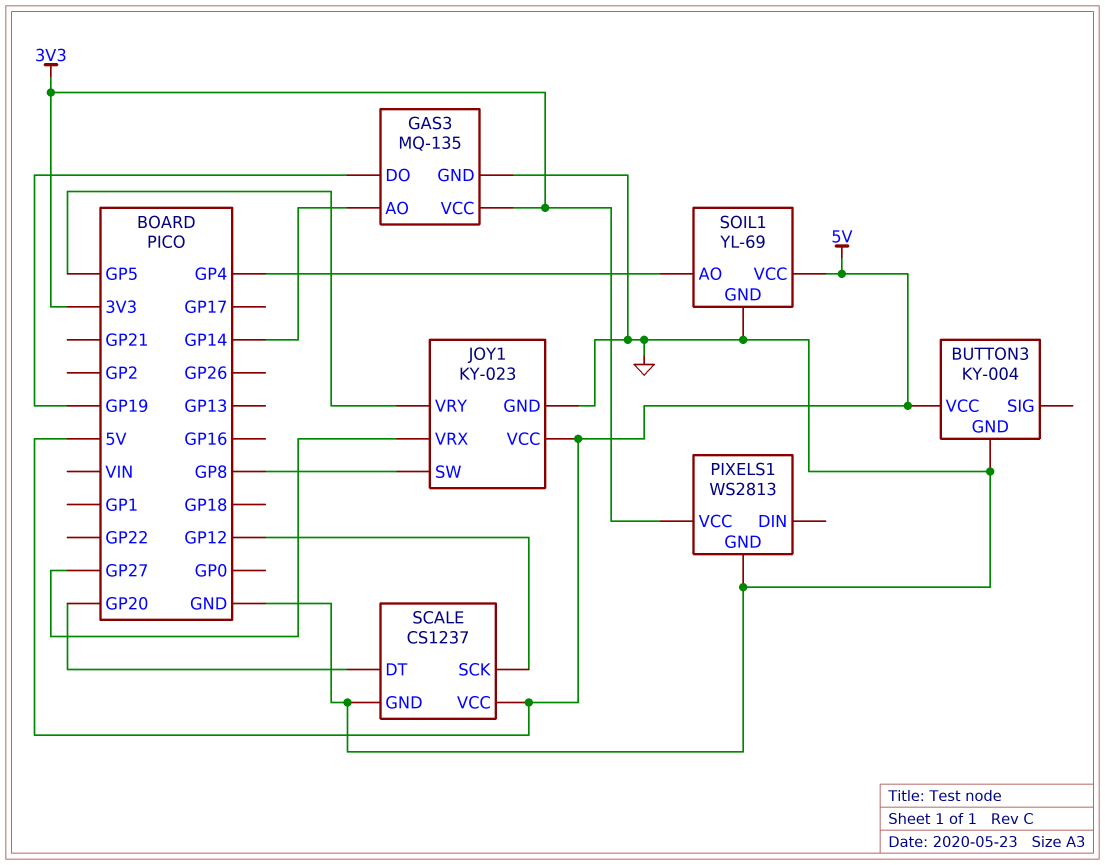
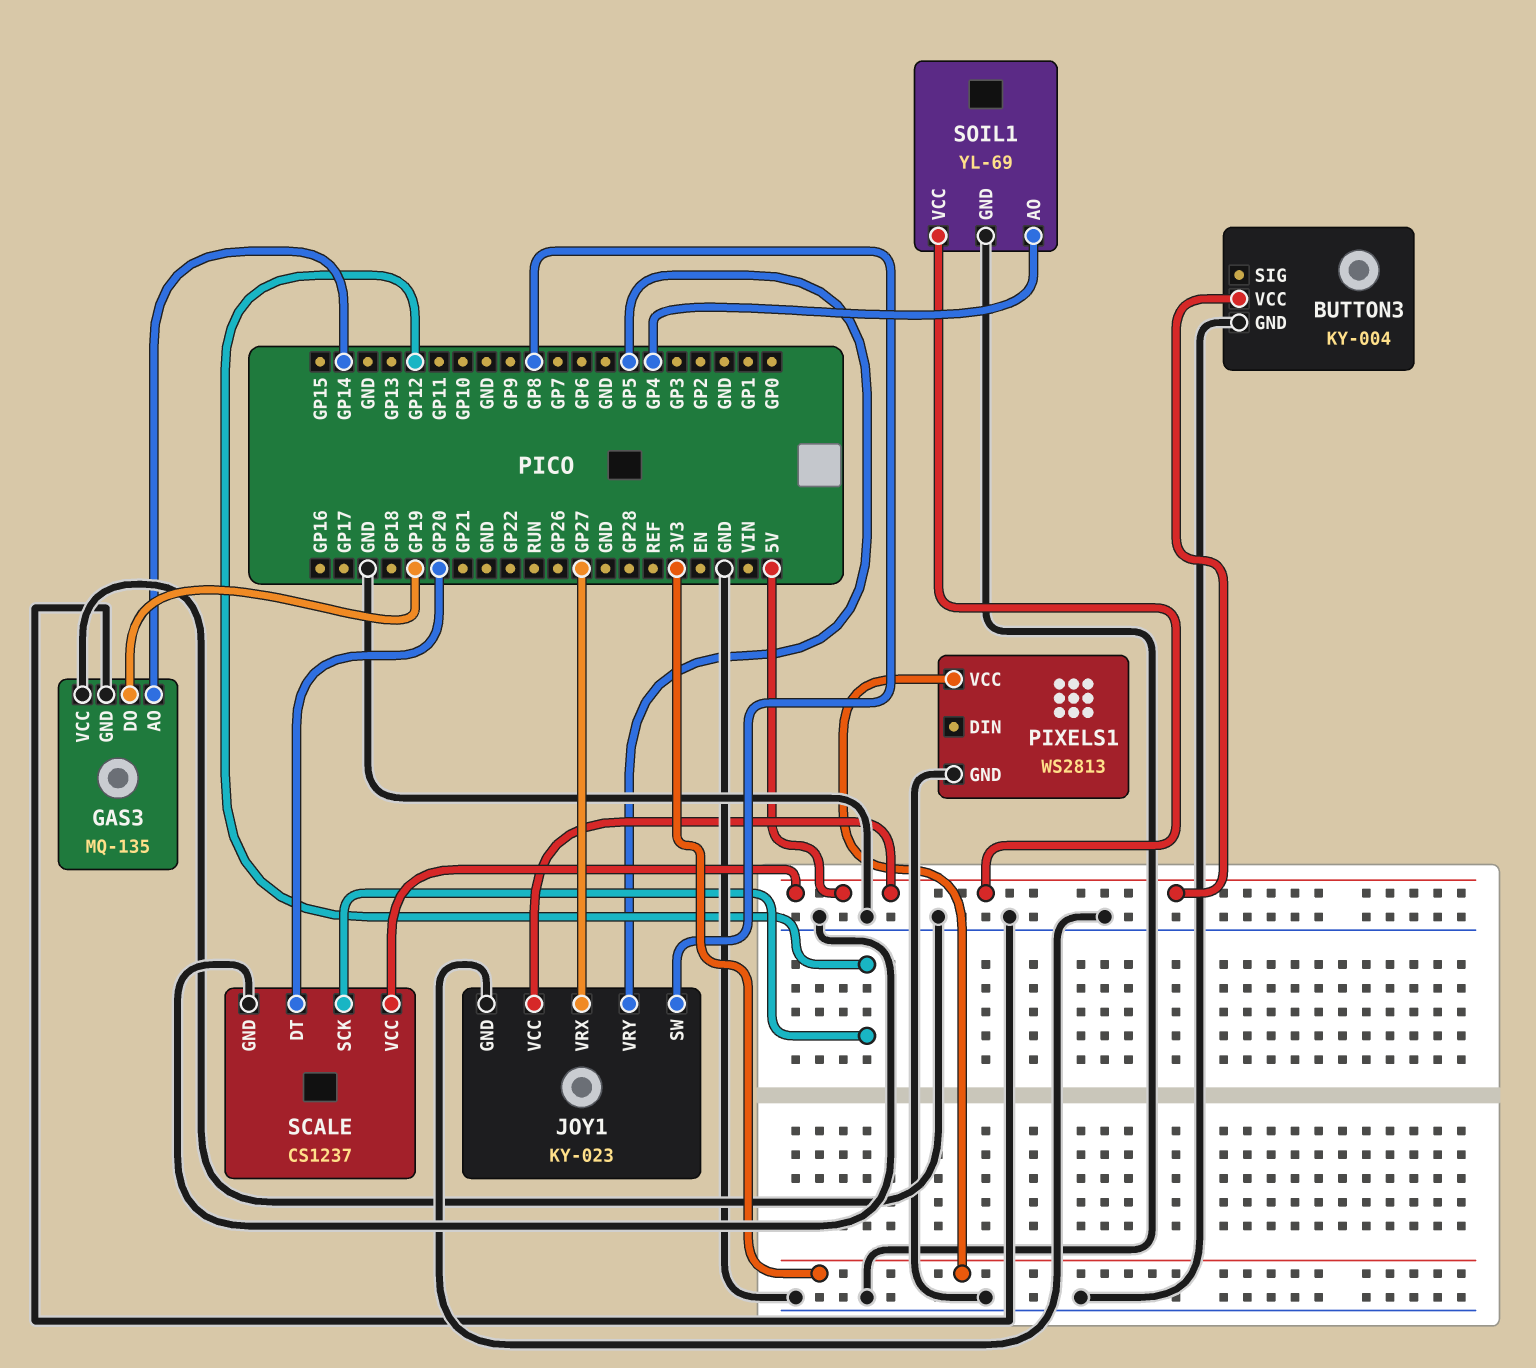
GAS3 pin VCC: 3V3 -> GND

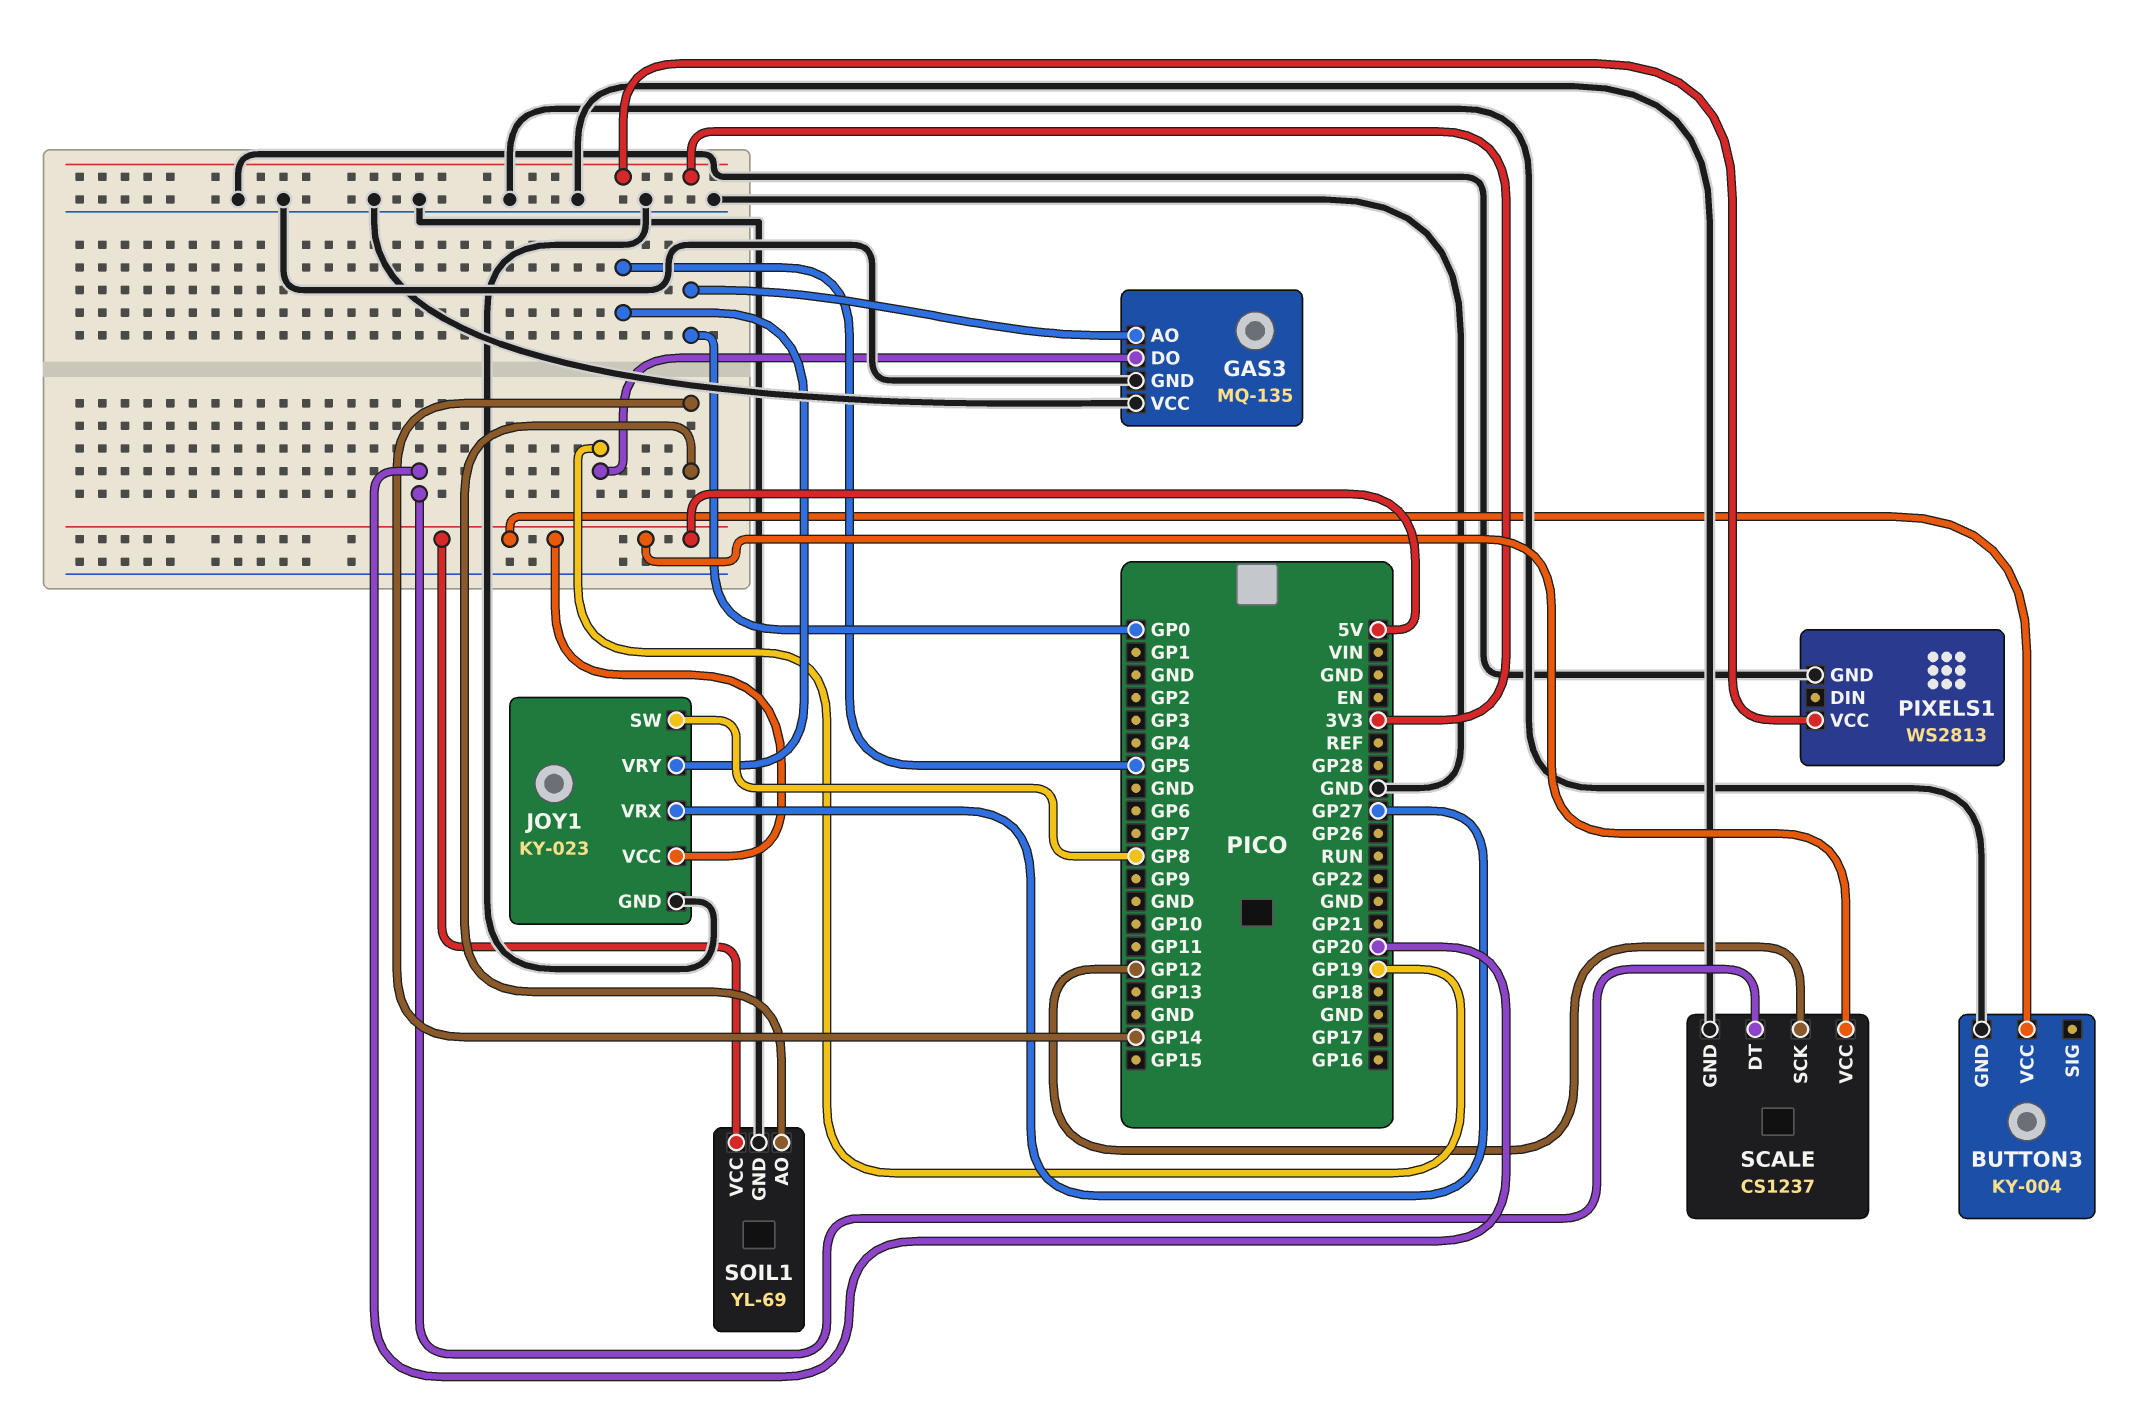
GAS3 pin AO: GP14 -> GP0
SOIL1 pin AO: GP4 -> GP14

